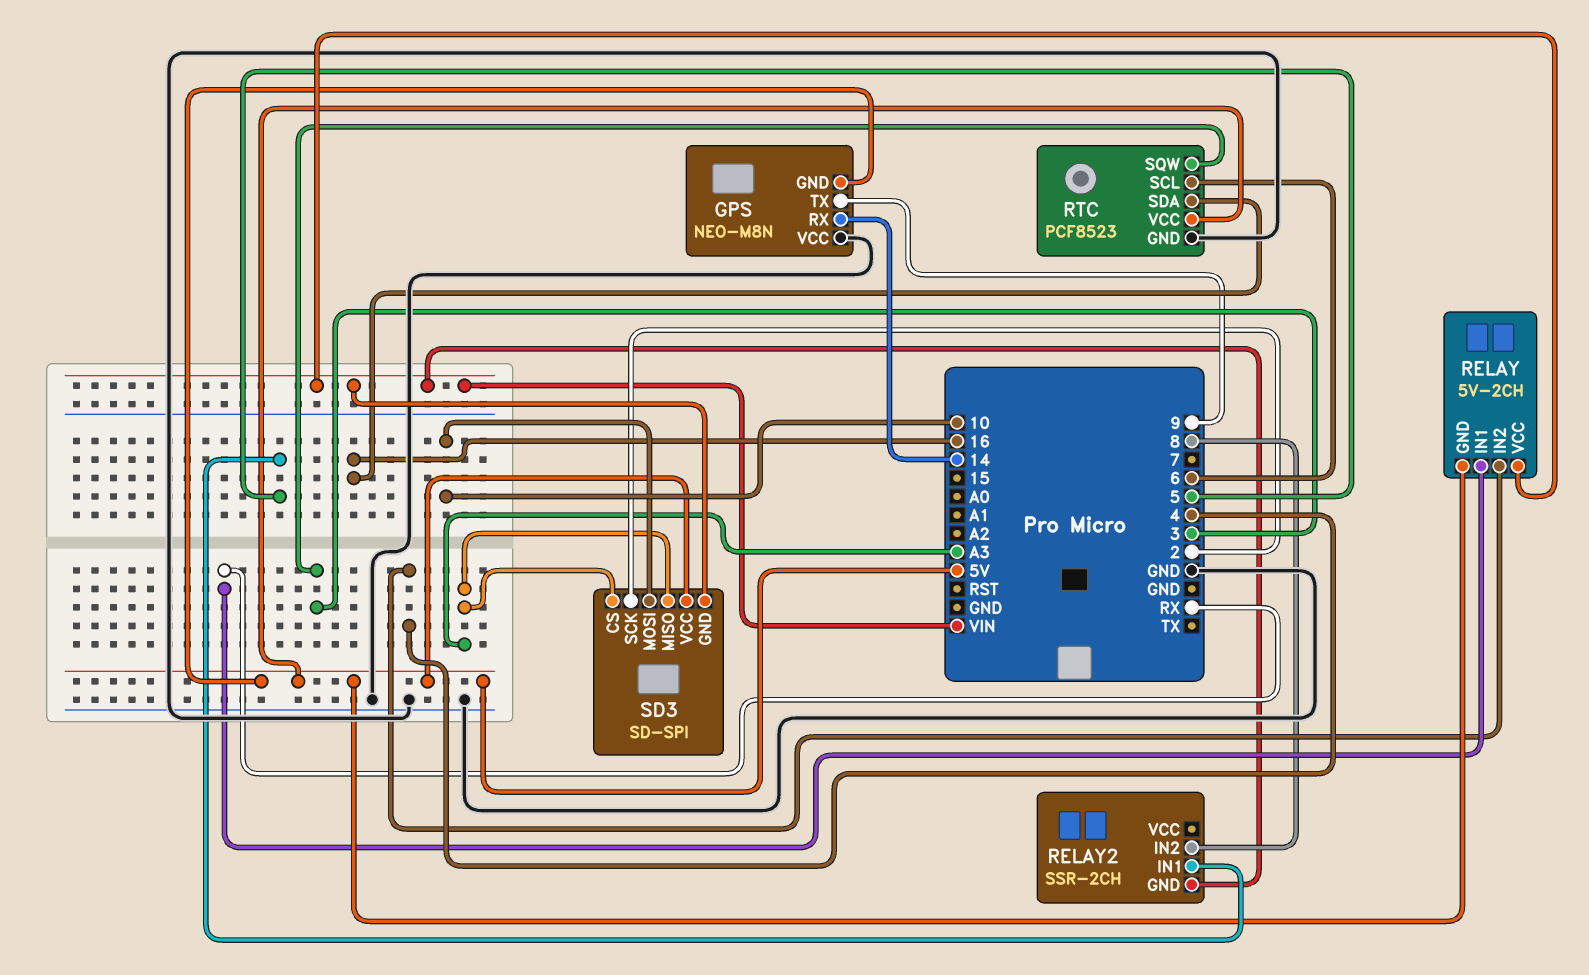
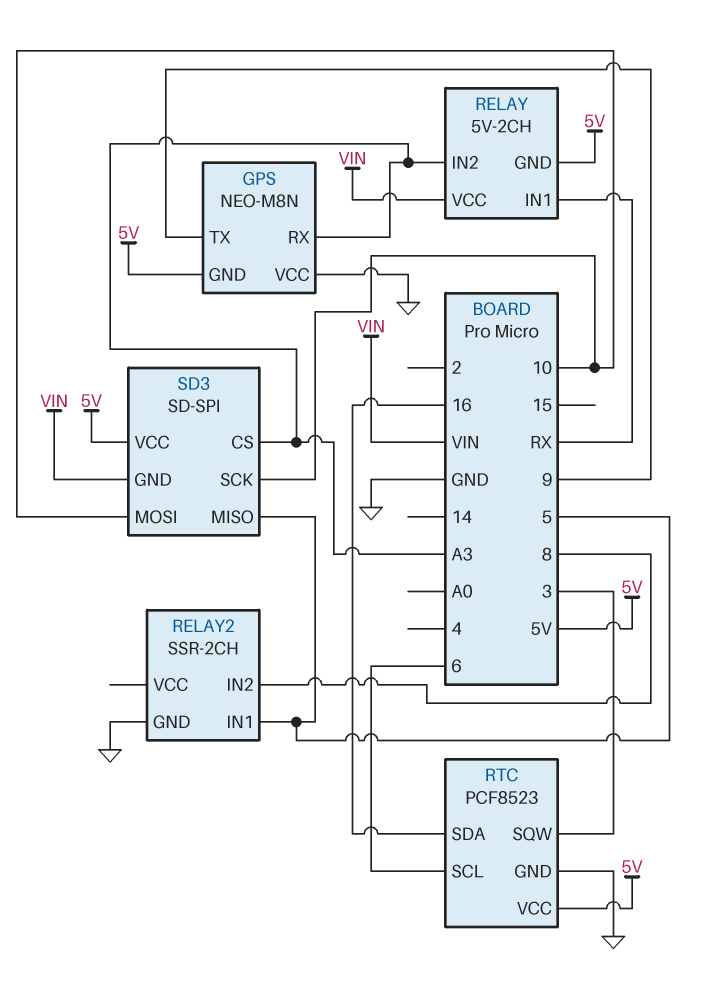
GPS pin RX: 14 -> A3
RELAY pin IN2: 4 -> A3
RELAY2 pin GND: VIN -> GND
SD3 pin MISO: A3 -> 5
SD3 pin SCK: 2 -> 10

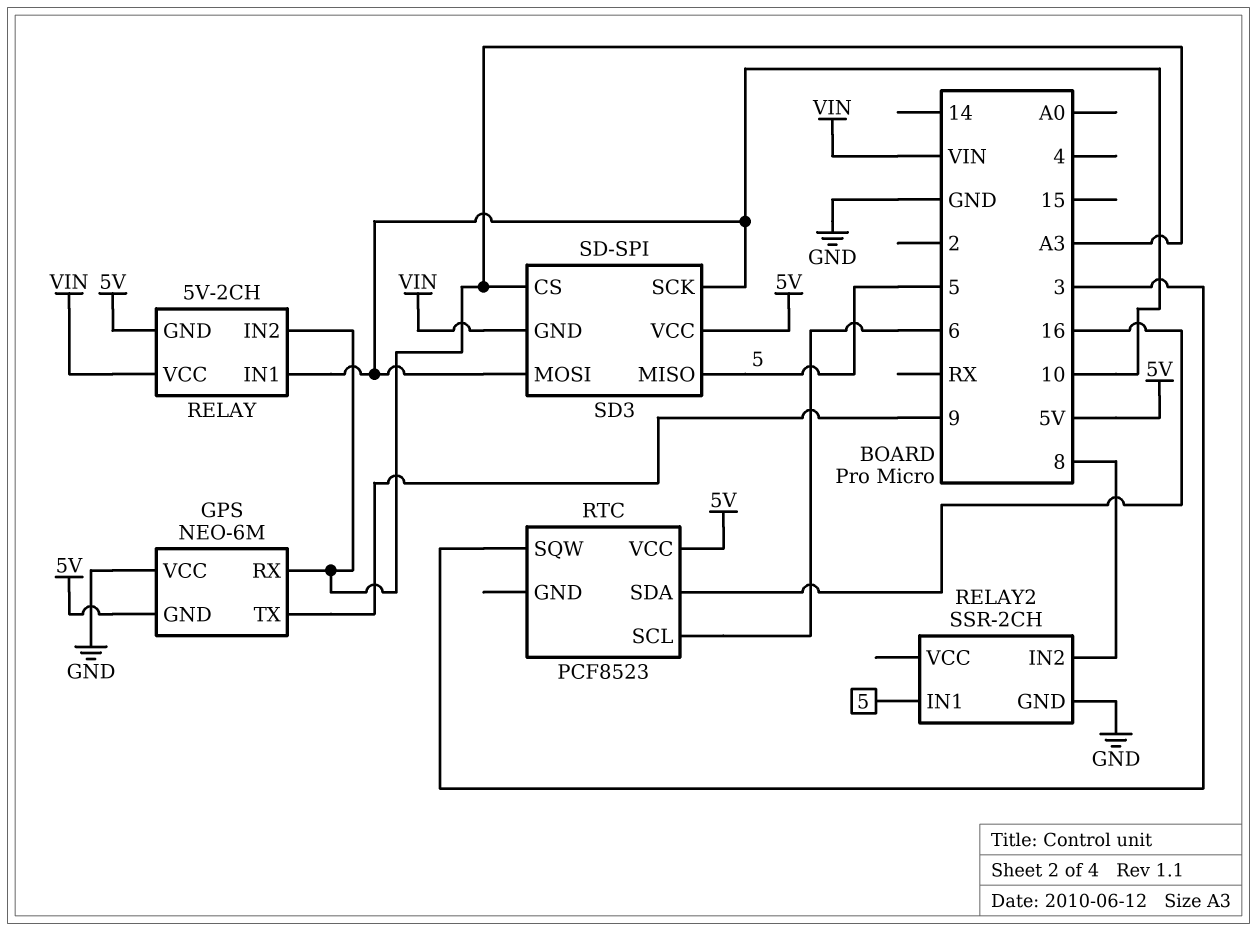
GPS: NEO-M8N -> NEO-6M
RELAY pin IN1: RX -> 10
RTC pin GND: GND -> none

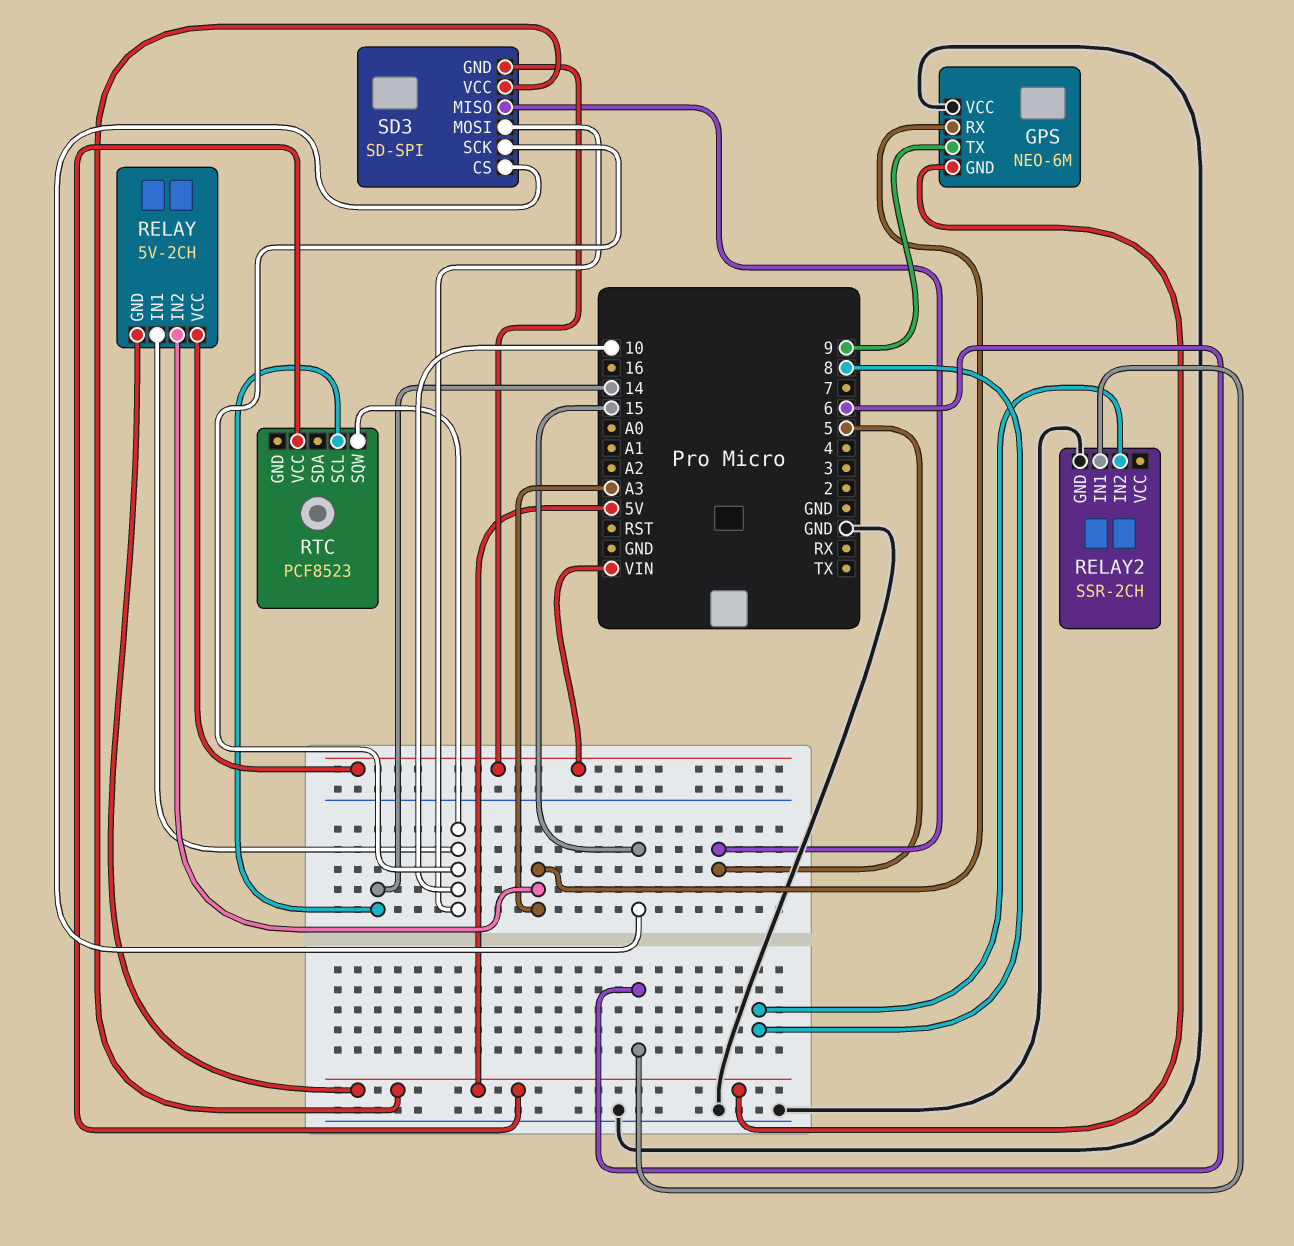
RELAY2 pin IN1: 5 -> 6
RTC pin SCL: 6 -> 14
RTC pin SDA: 16 -> none
RTC pin SQW: 3 -> 10
SD3 pin CS: A3 -> 15

